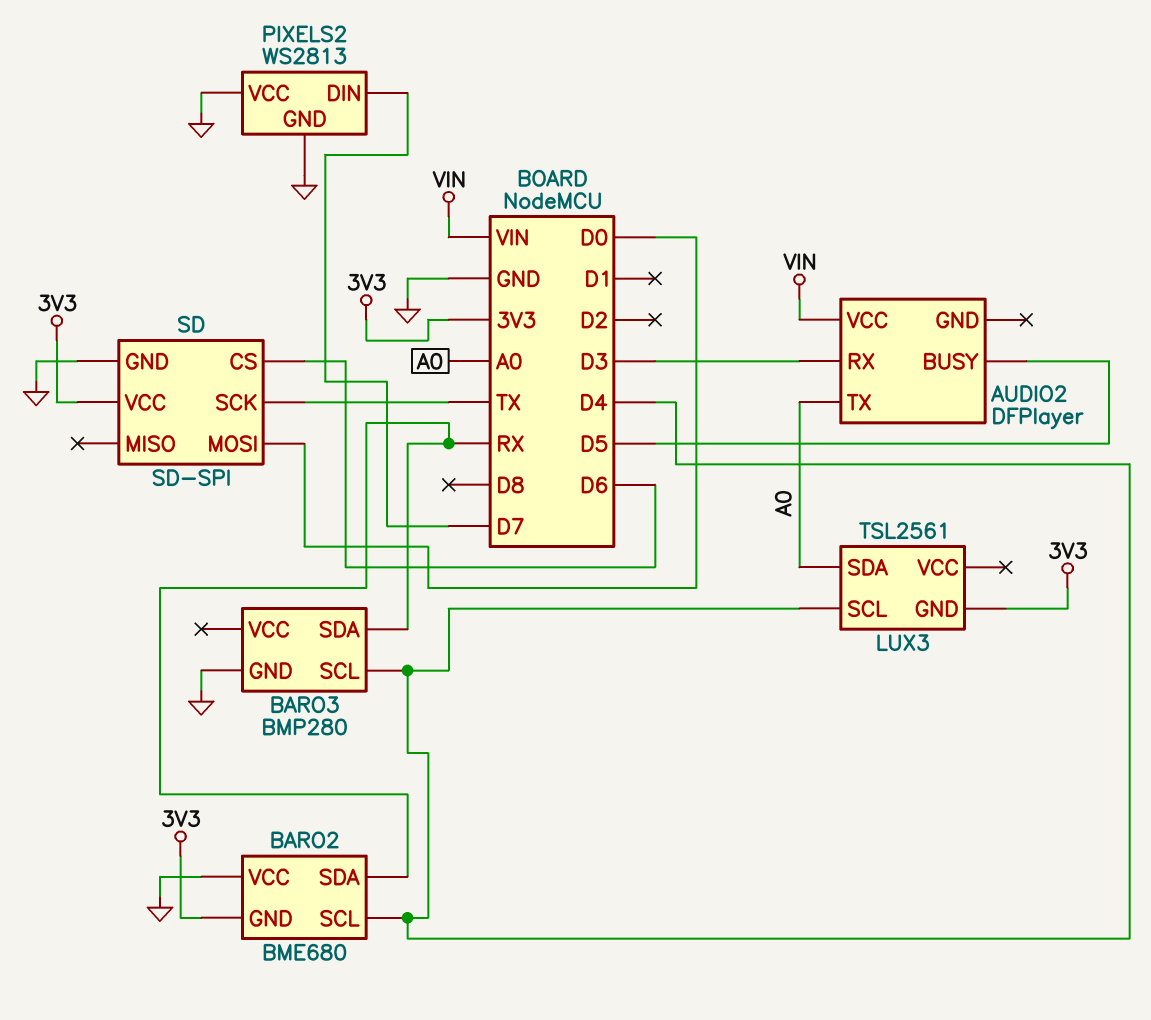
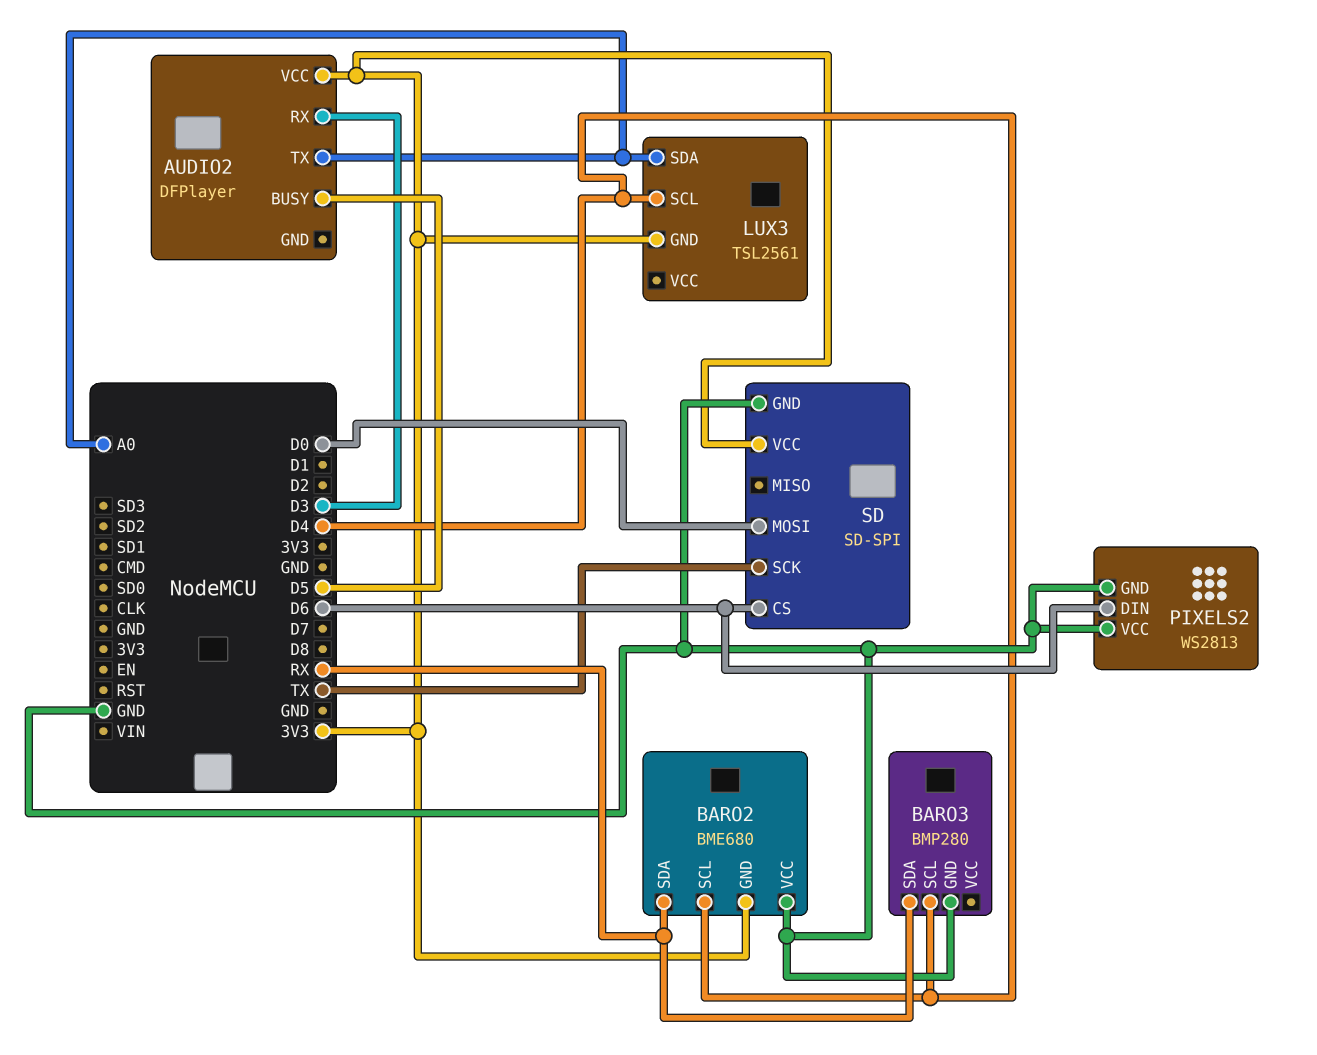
AUDIO2 pin VCC: VIN -> 3V3
PIXELS2 pin DIN: D7 -> D6

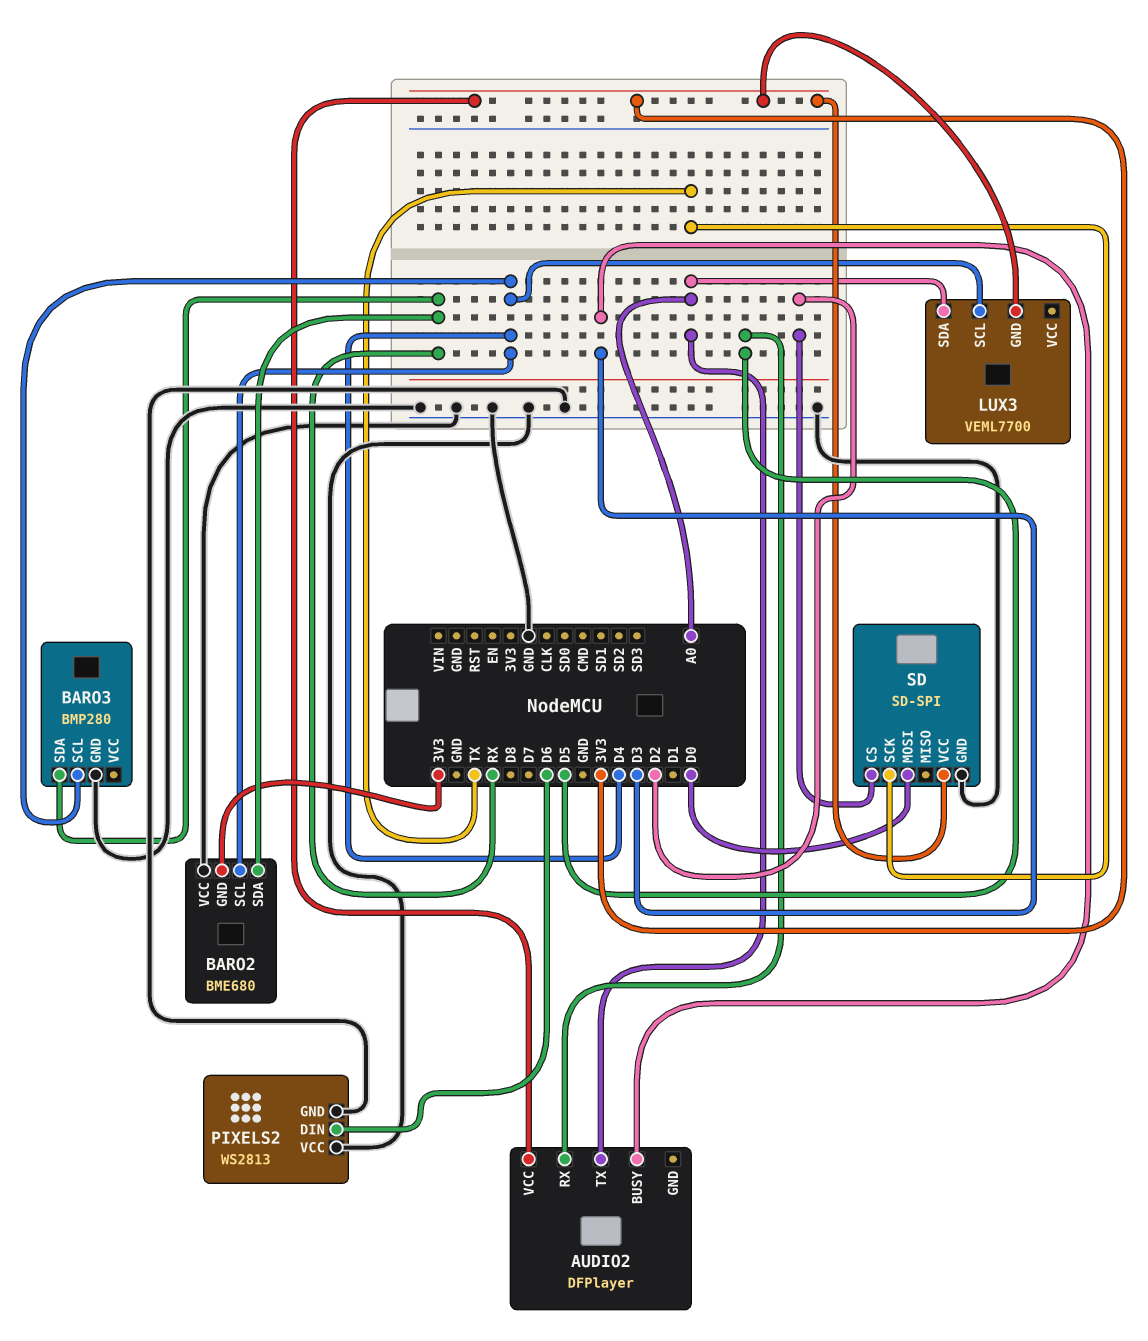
AUDIO2 pin BUSY: D5 -> D3
AUDIO2 pin RX: D3 -> D5
LUX3: TSL2561 -> VEML7700
SD pin CS: D6 -> D2

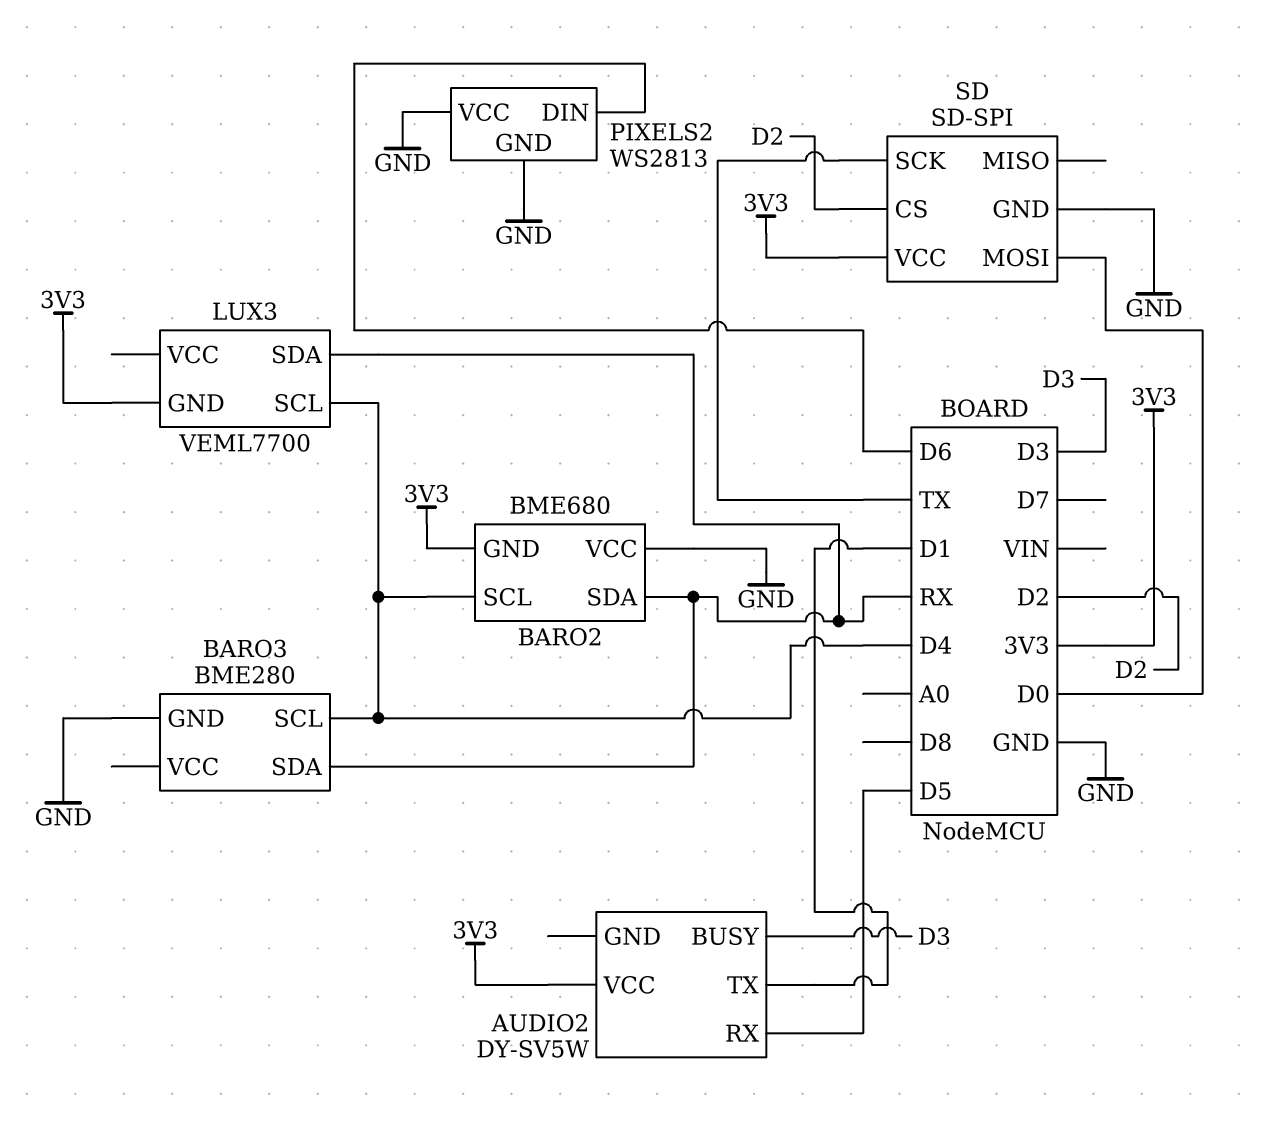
AUDIO2: DFPlayer -> DY-SV5W
AUDIO2 pin TX: A0 -> D1
BARO3: BMP280 -> BME280
LUX3 pin SDA: A0 -> RX

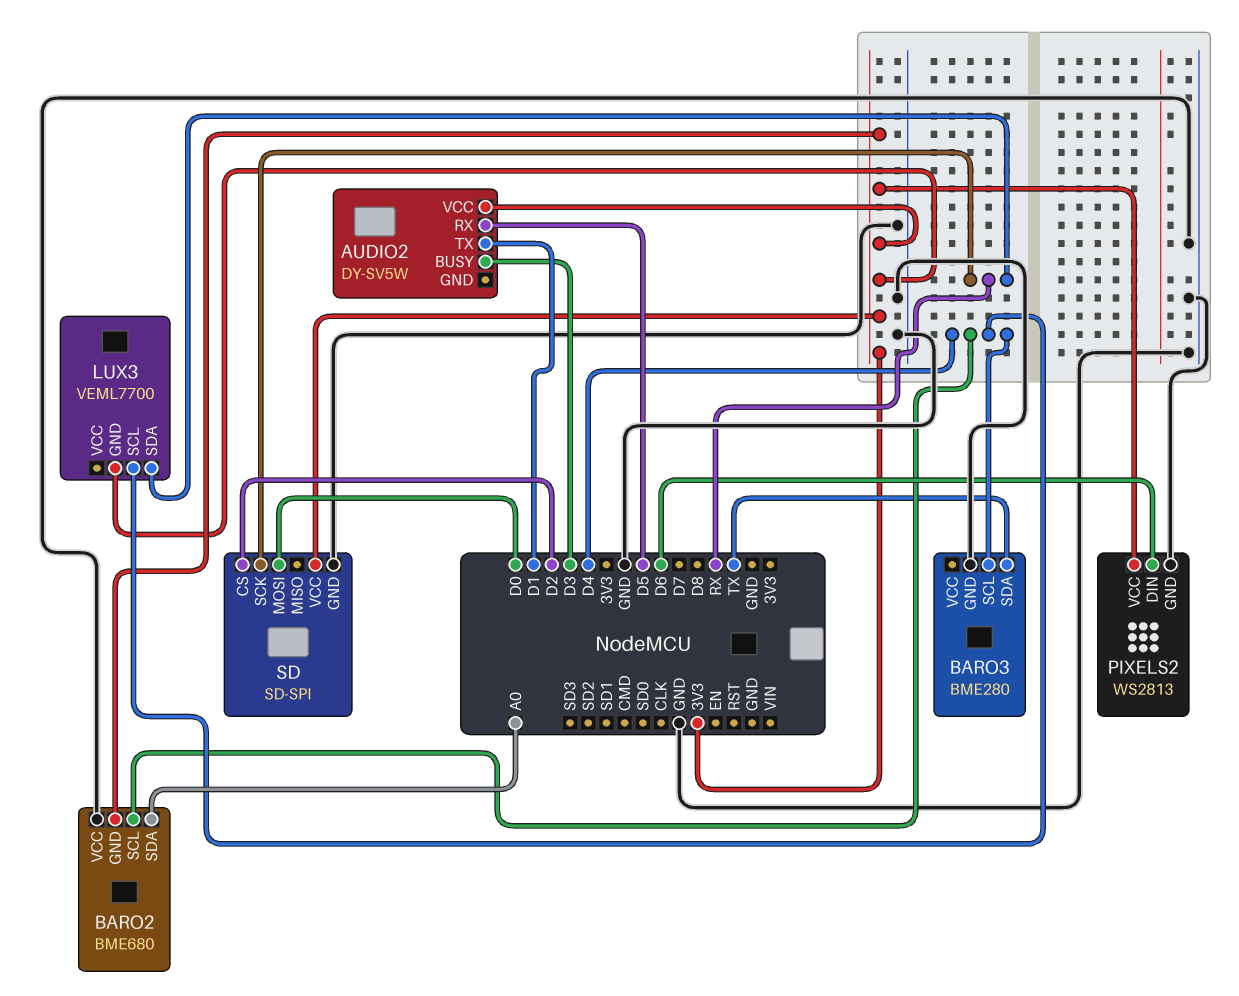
BARO2 pin SDA: RX -> A0
BARO3 pin SDA: RX -> TX
PIXELS2 pin VCC: GND -> 3V3
SD pin SCK: TX -> RX

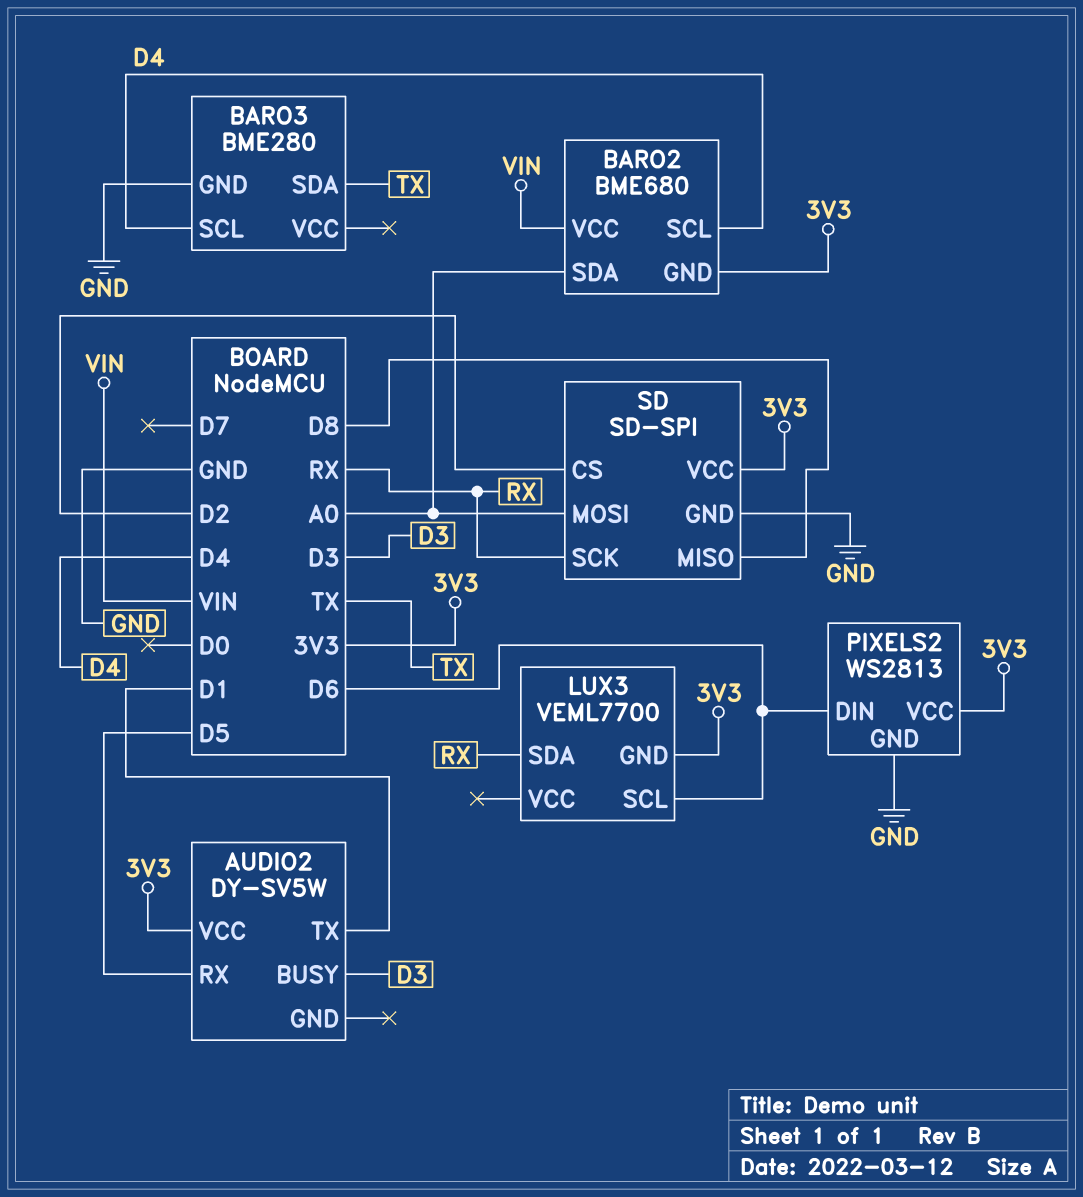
BARO2 pin VCC: GND -> VIN
LUX3 pin SCL: D4 -> D6
SD pin MISO: none -> D8
SD pin MOSI: D0 -> A0

